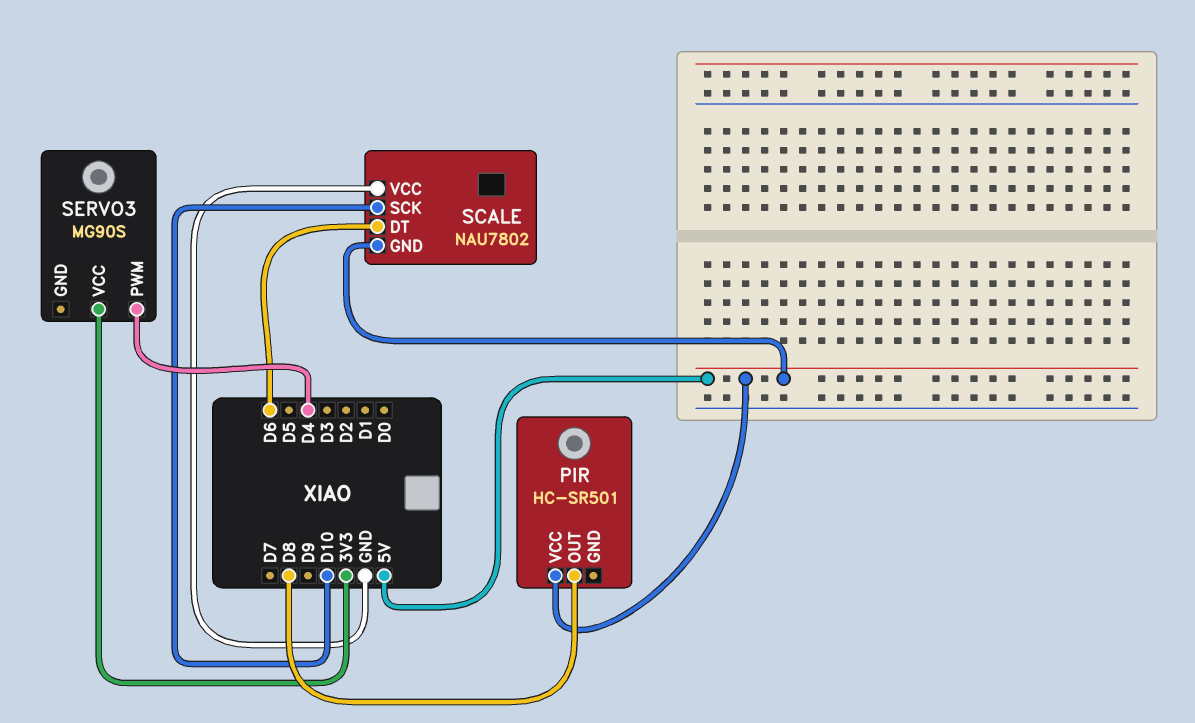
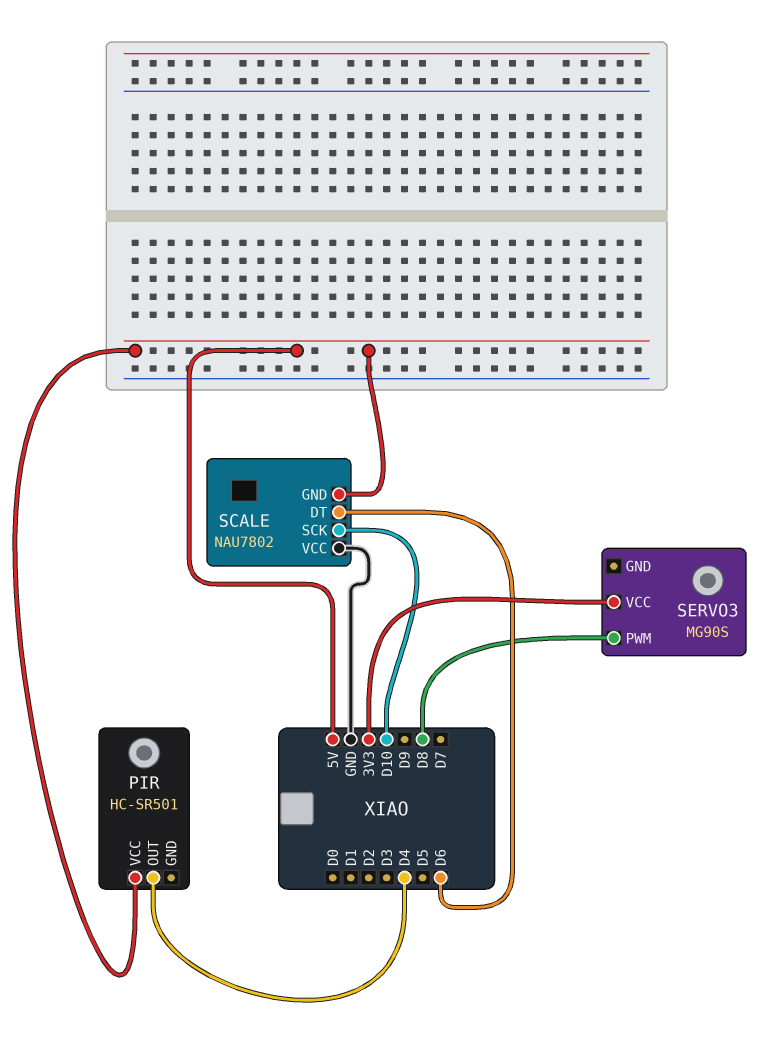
PIR pin OUT: D8 -> D4
SERVO3 pin PWM: D4 -> D8

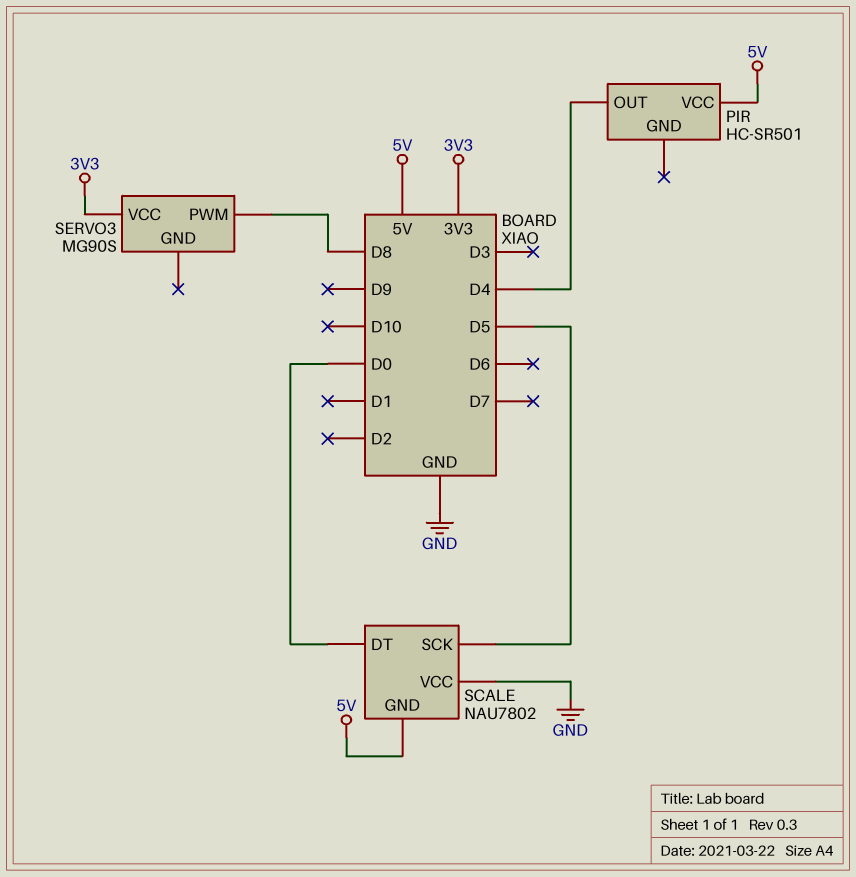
SCALE pin DT: D6 -> D0
SCALE pin SCK: D10 -> D5

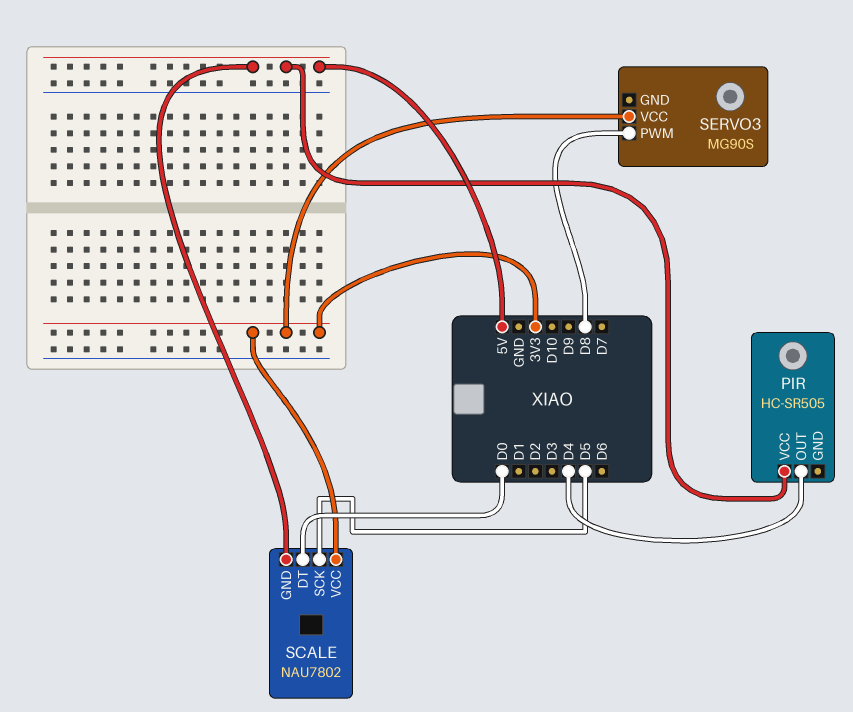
PIR: HC-SR501 -> HC-SR505
SCALE pin VCC: GND -> 3V3

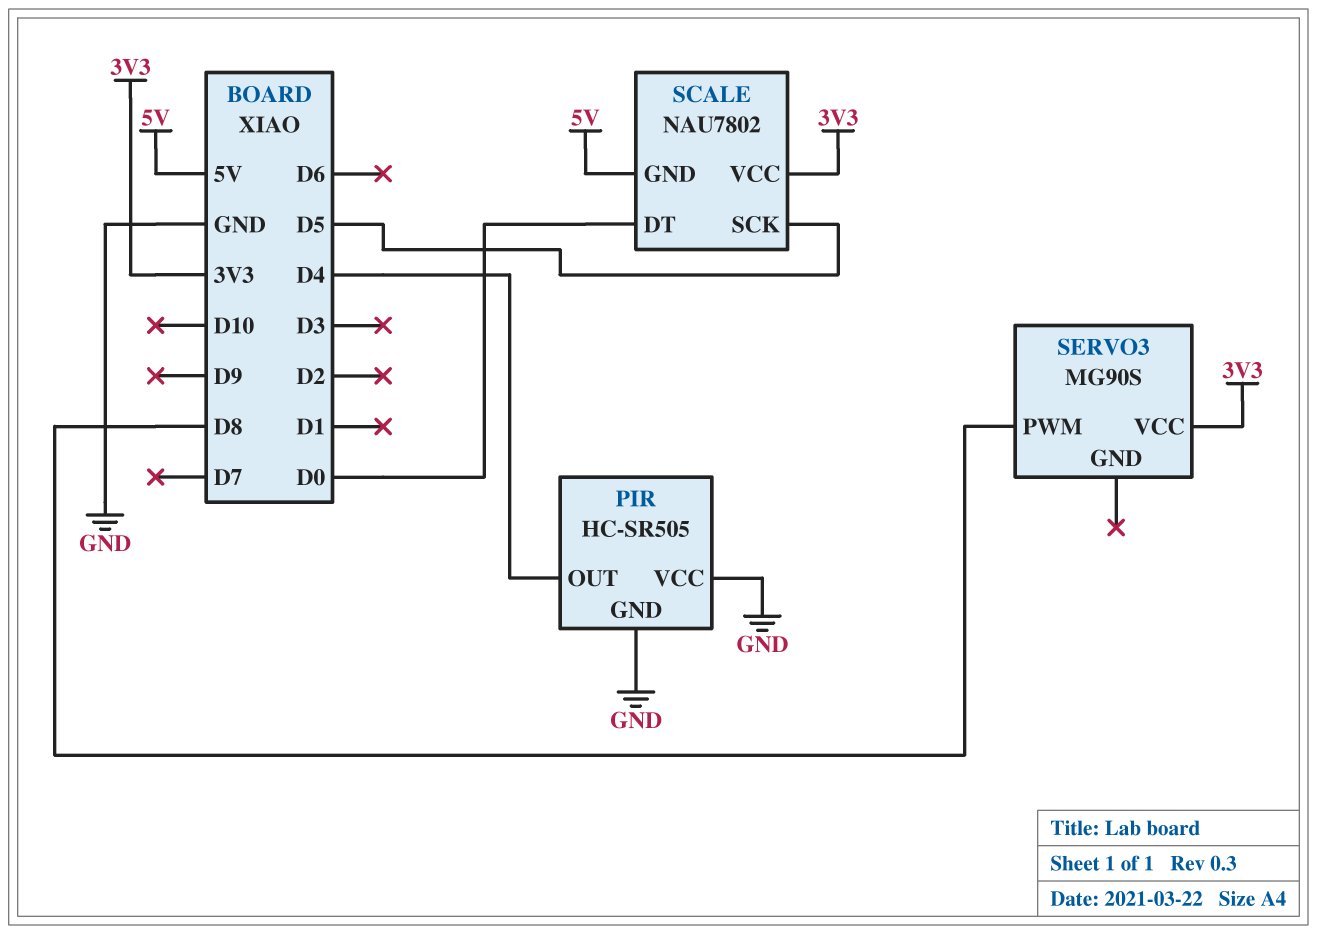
PIR pin GND: none -> GND
PIR pin VCC: 5V -> GND

